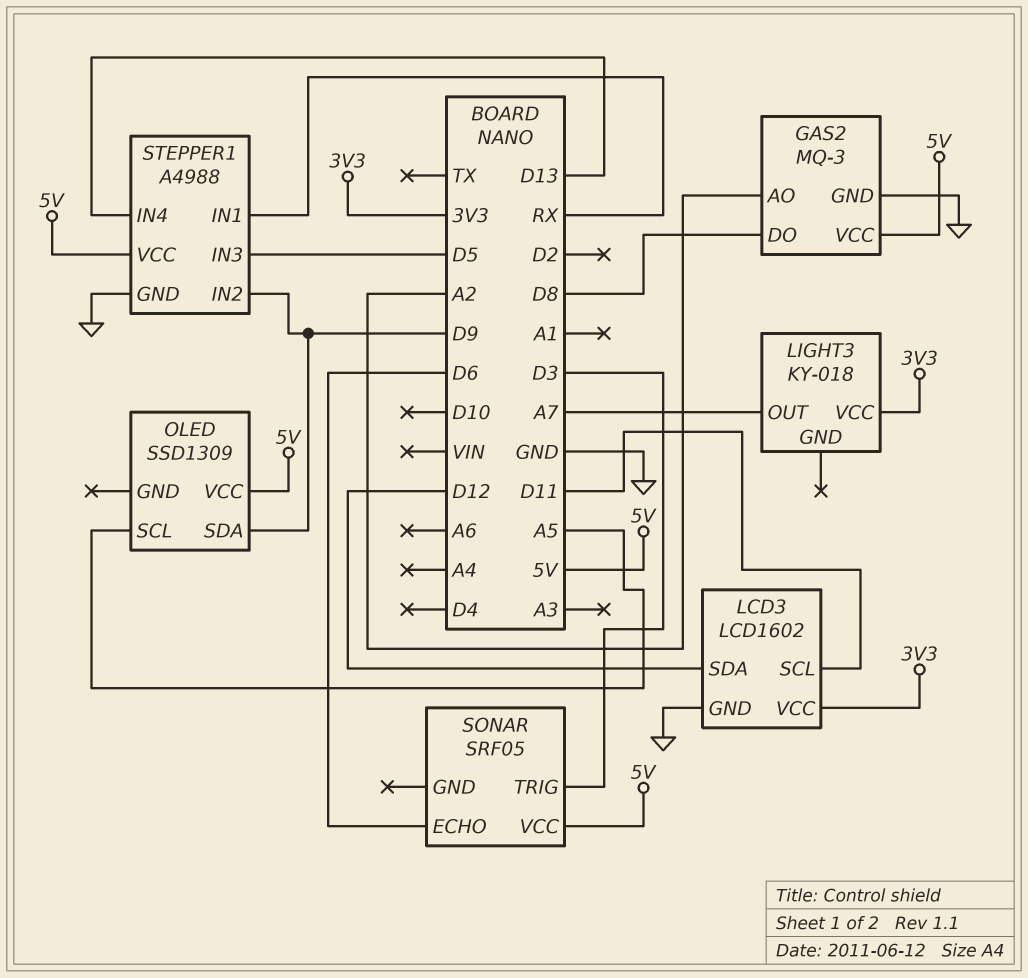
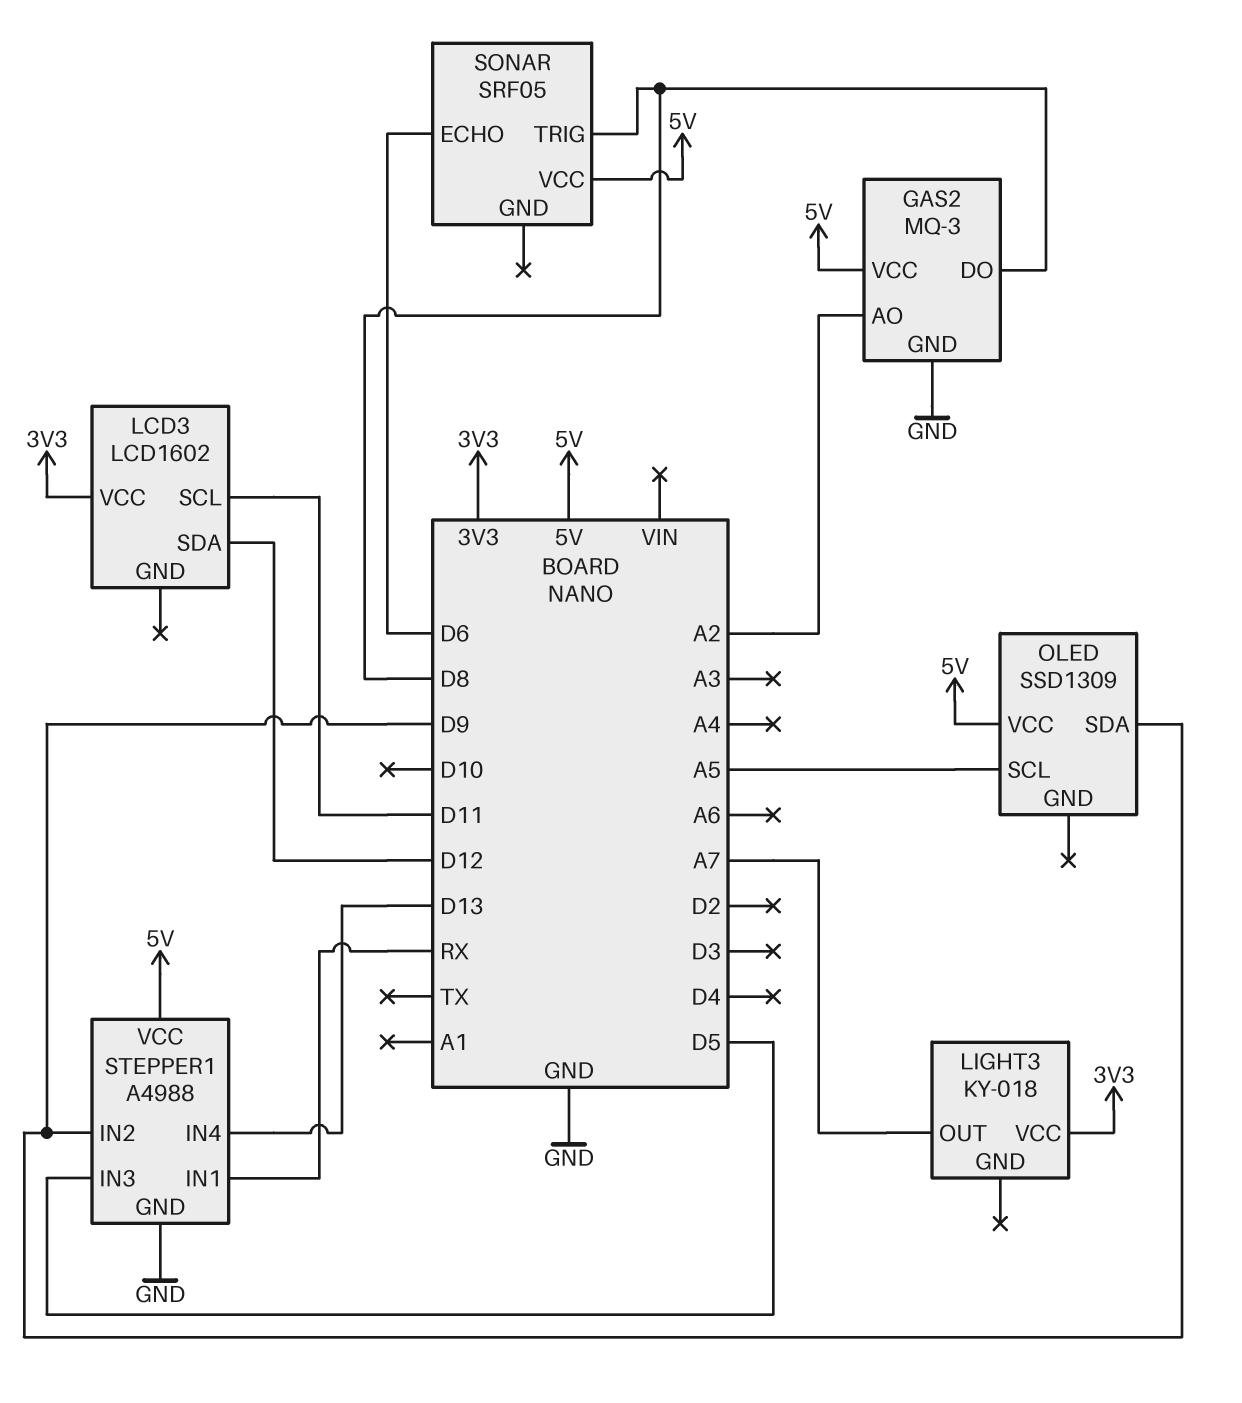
LCD3 pin GND: GND -> none
SONAR pin TRIG: D3 -> D8

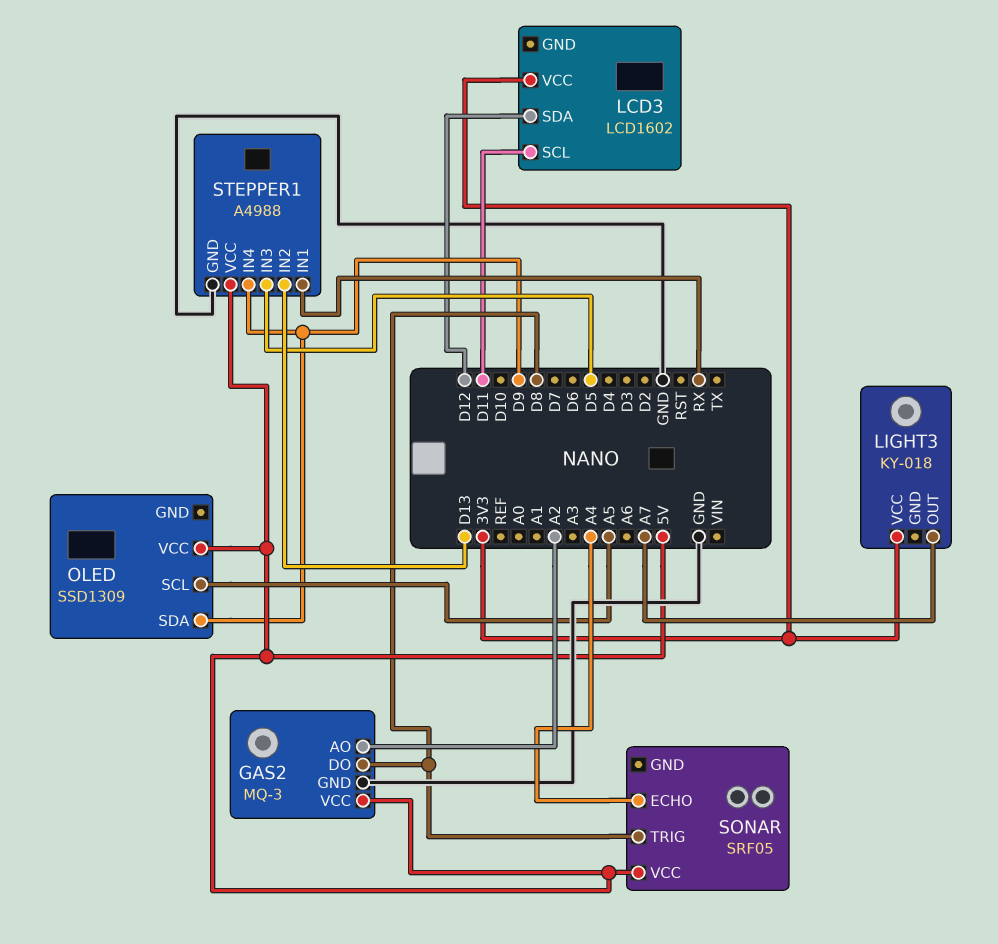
SONAR pin ECHO: D6 -> A4
STEPPER1 pin IN2: D9 -> D13
STEPPER1 pin IN4: D13 -> D9

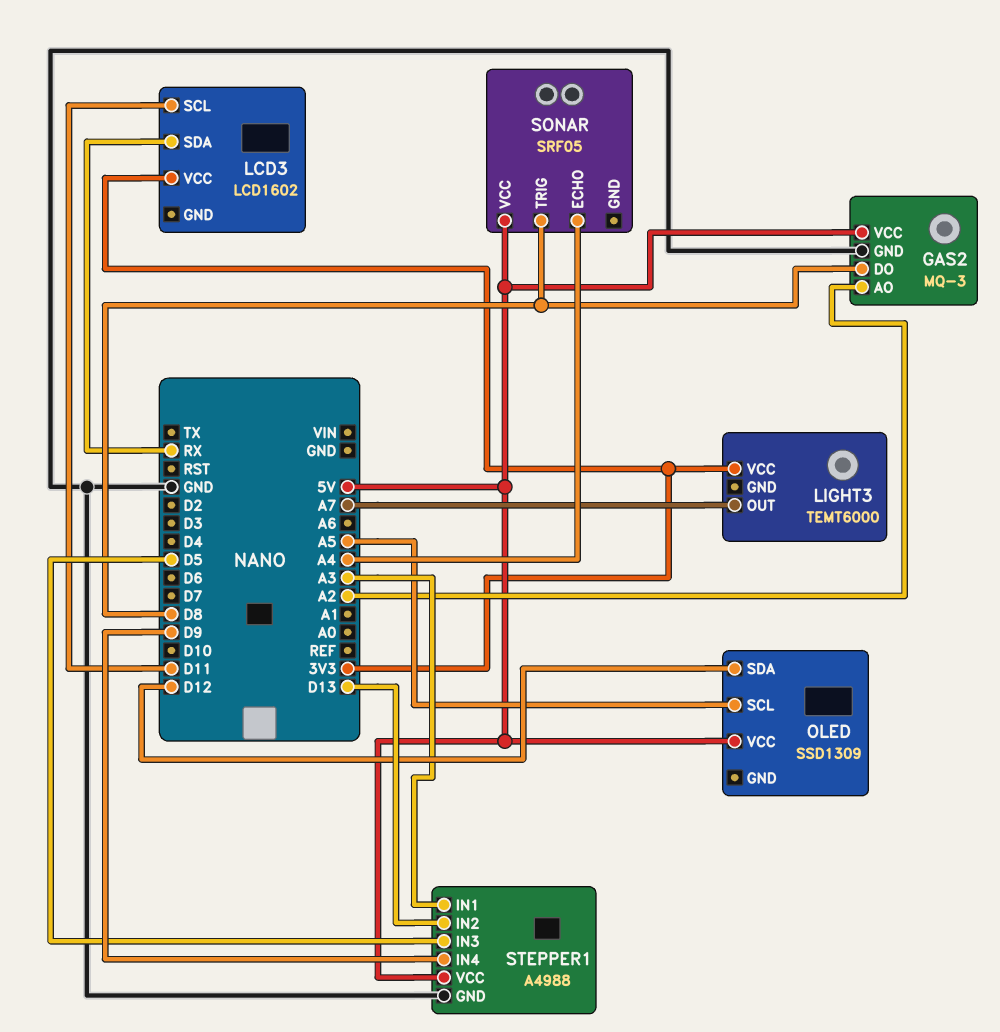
LCD3 pin SDA: D12 -> RX
LIGHT3: KY-018 -> TEMT6000
OLED pin SDA: D9 -> D12
STEPPER1 pin IN1: RX -> A3

